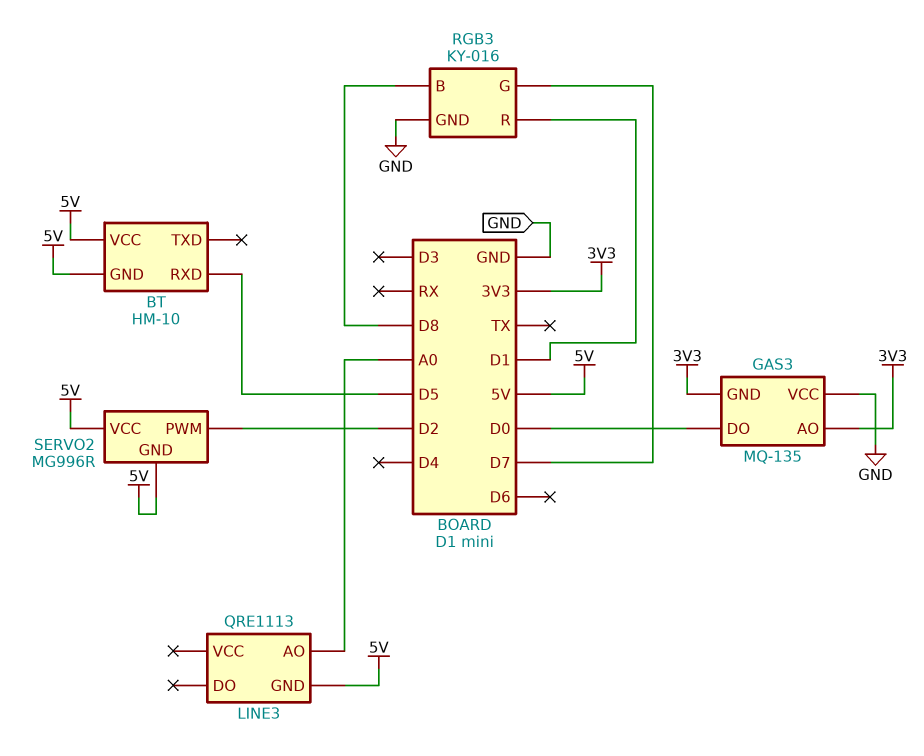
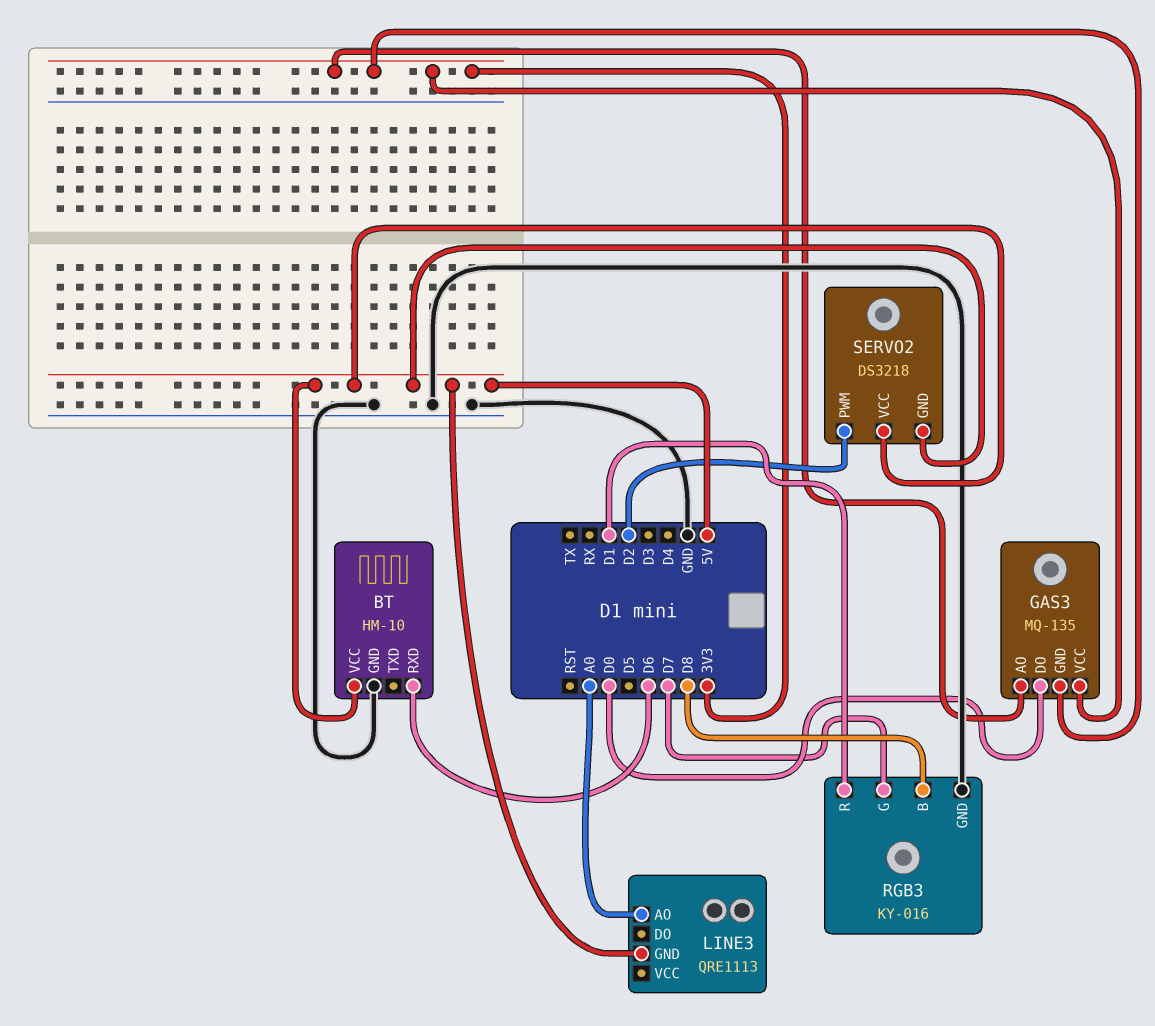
BT pin GND: 5V -> GND
BT pin RXD: D5 -> D6
GAS3 pin VCC: GND -> 3V3
SERVO2: MG996R -> DS3218

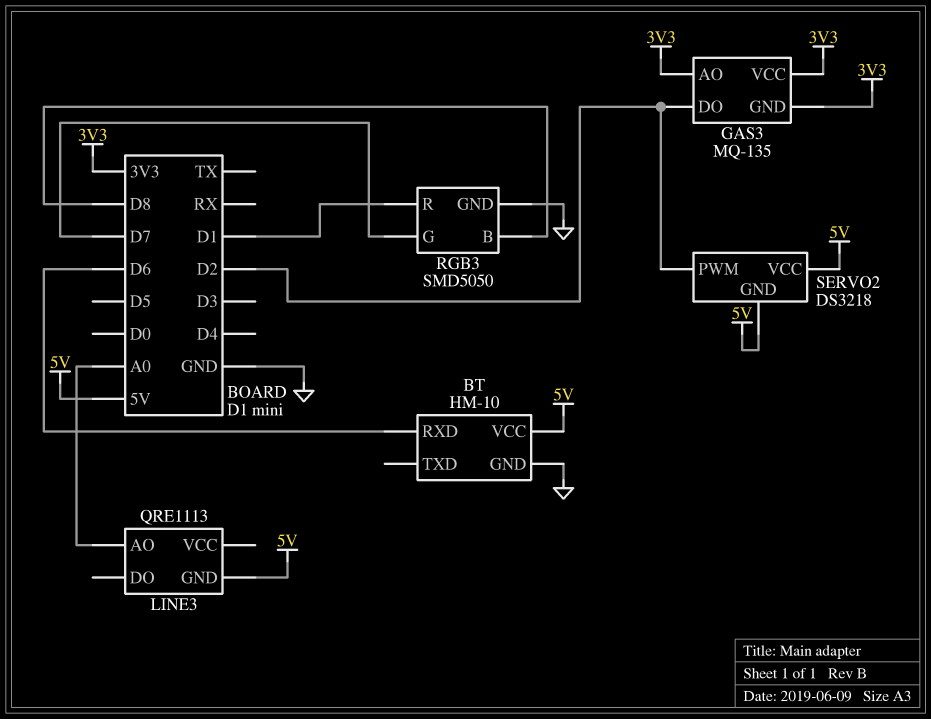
GAS3 pin DO: D0 -> D2
RGB3: KY-016 -> SMD5050

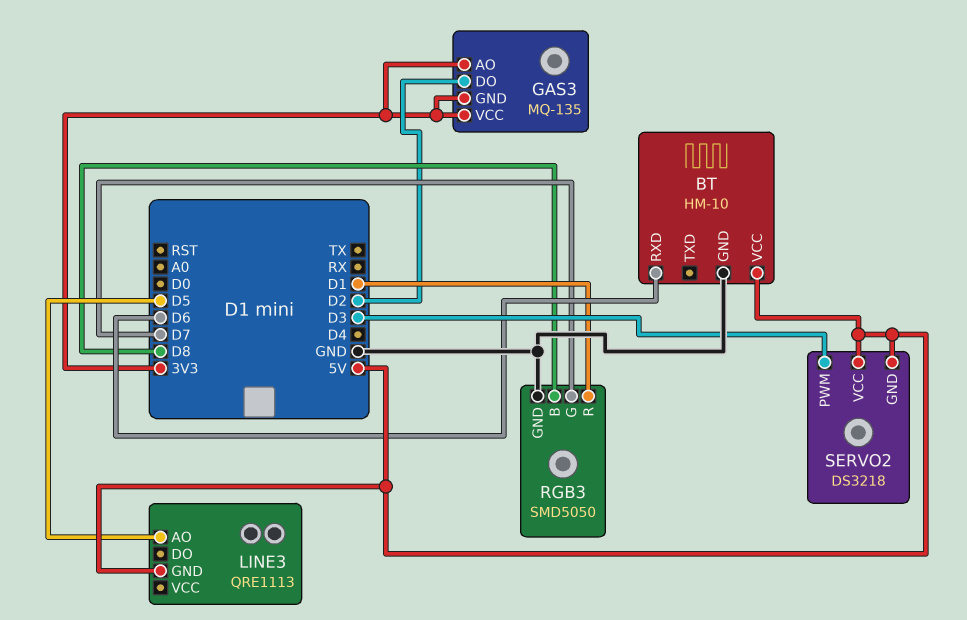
LINE3 pin AO: A0 -> D5
SERVO2 pin PWM: D2 -> D3

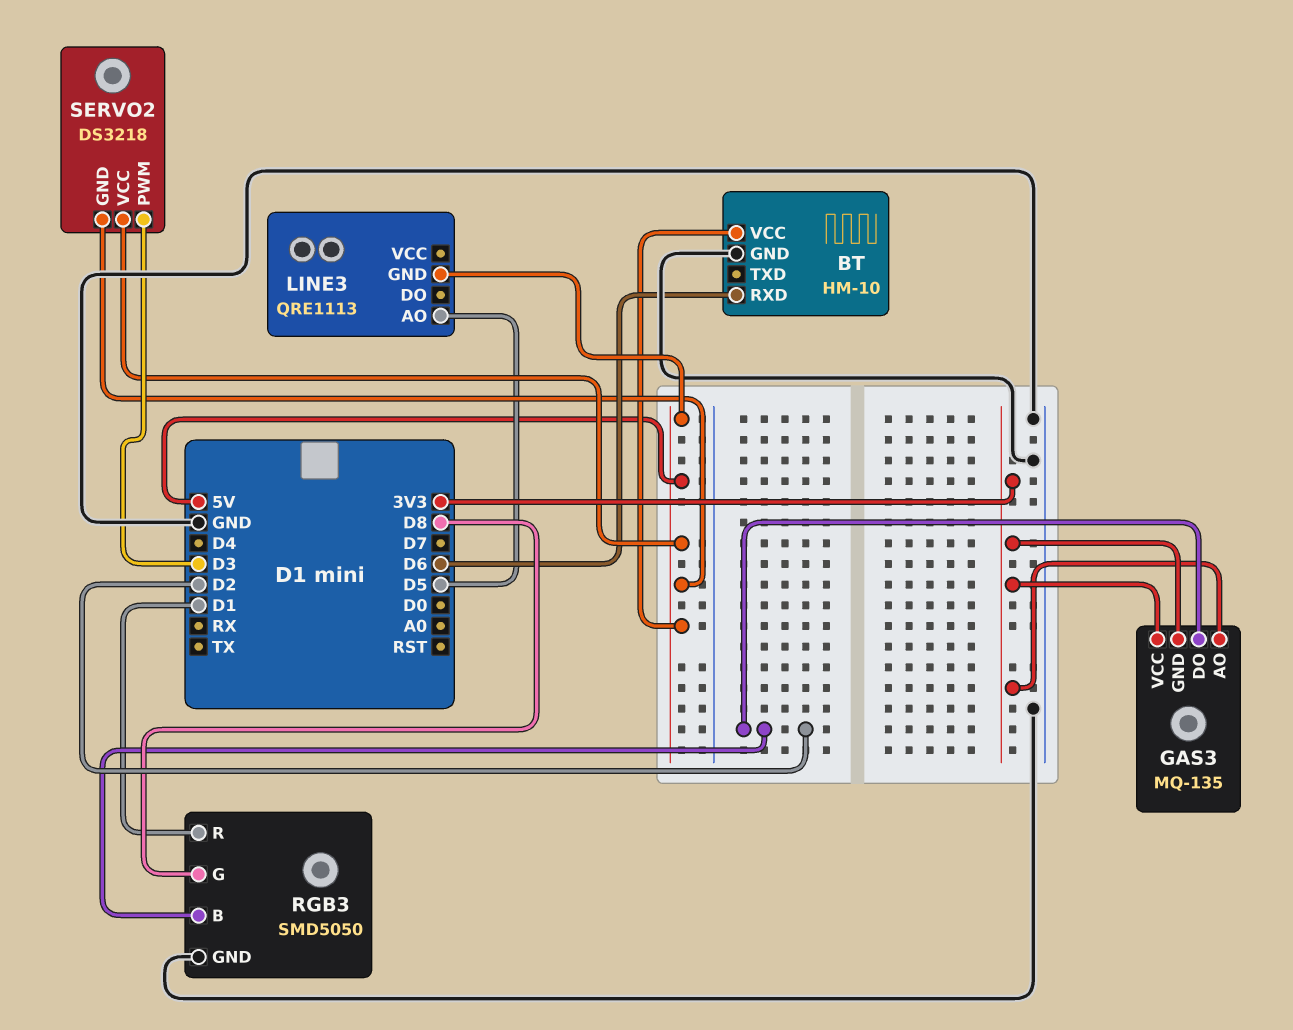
RGB3 pin B: D8 -> D2
RGB3 pin G: D7 -> D8

